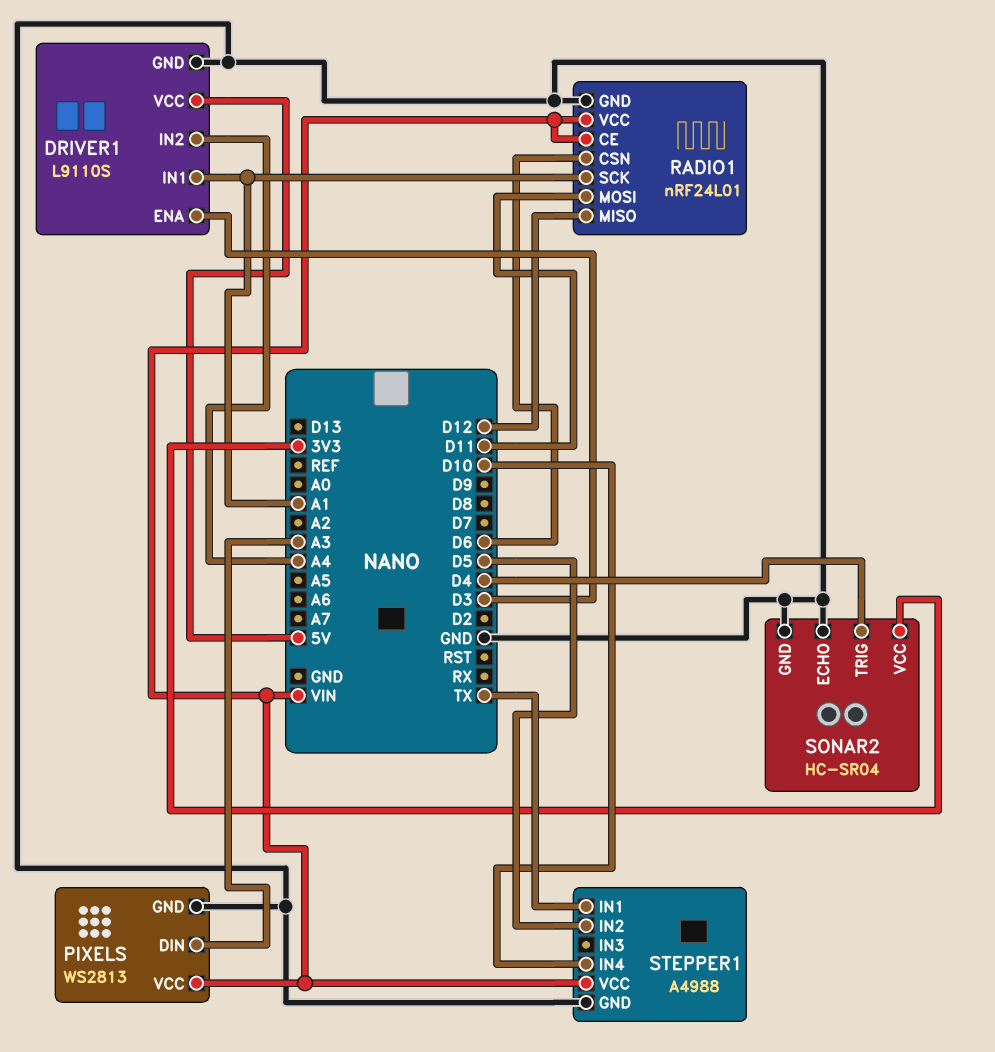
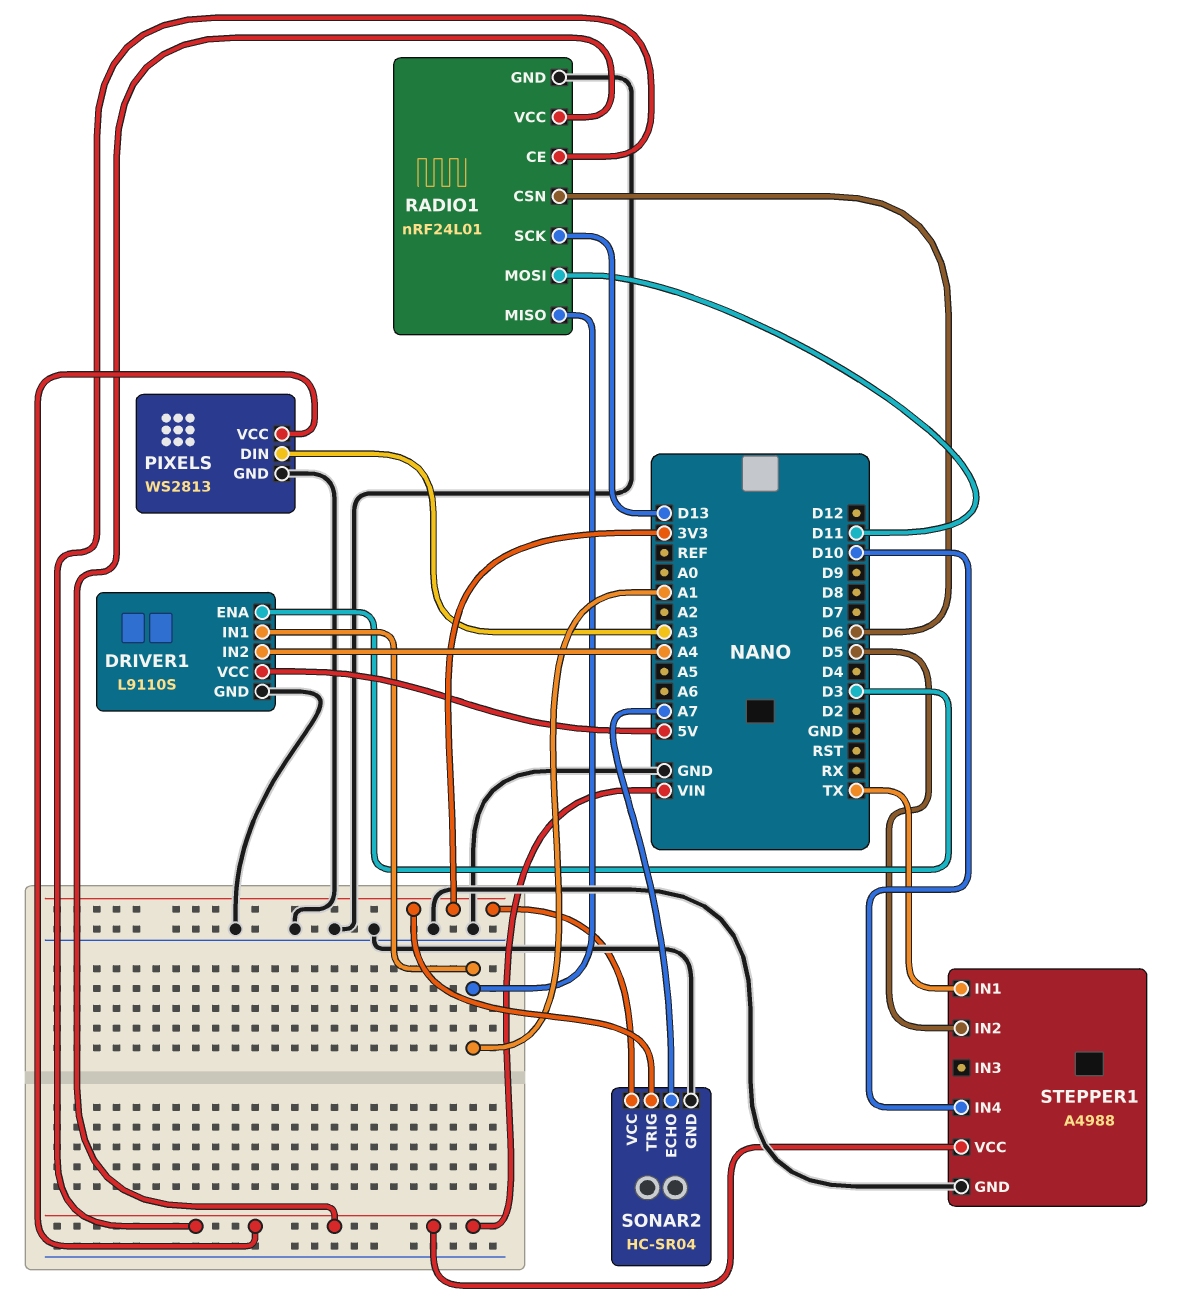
RADIO1 pin MISO: D12 -> A1
RADIO1 pin SCK: A1 -> D13
SONAR2 pin ECHO: GND -> A7
SONAR2 pin TRIG: D4 -> 3V3

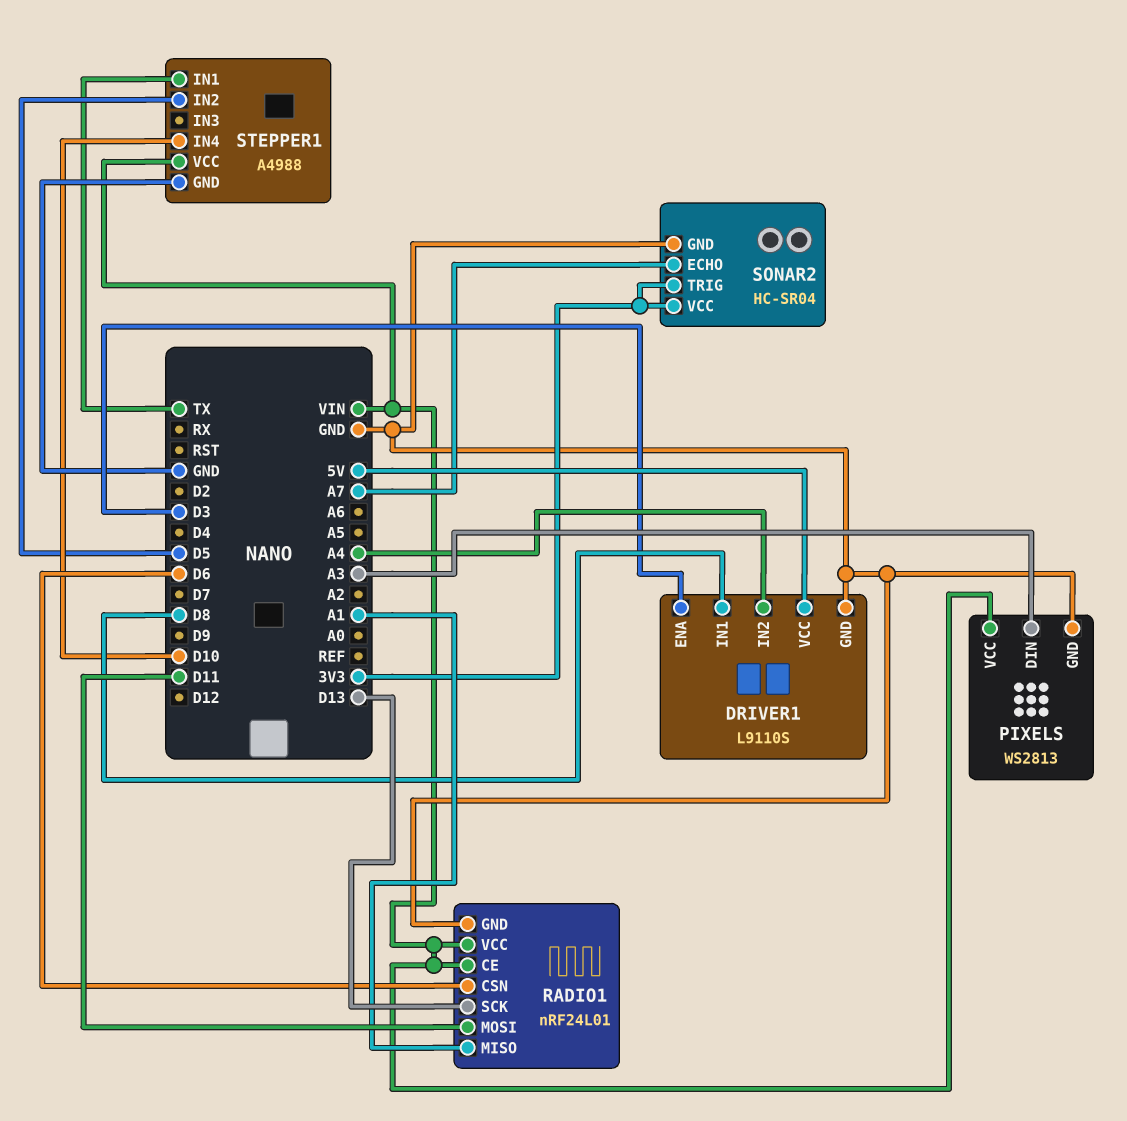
DRIVER1 pin IN1: A1 -> D8

